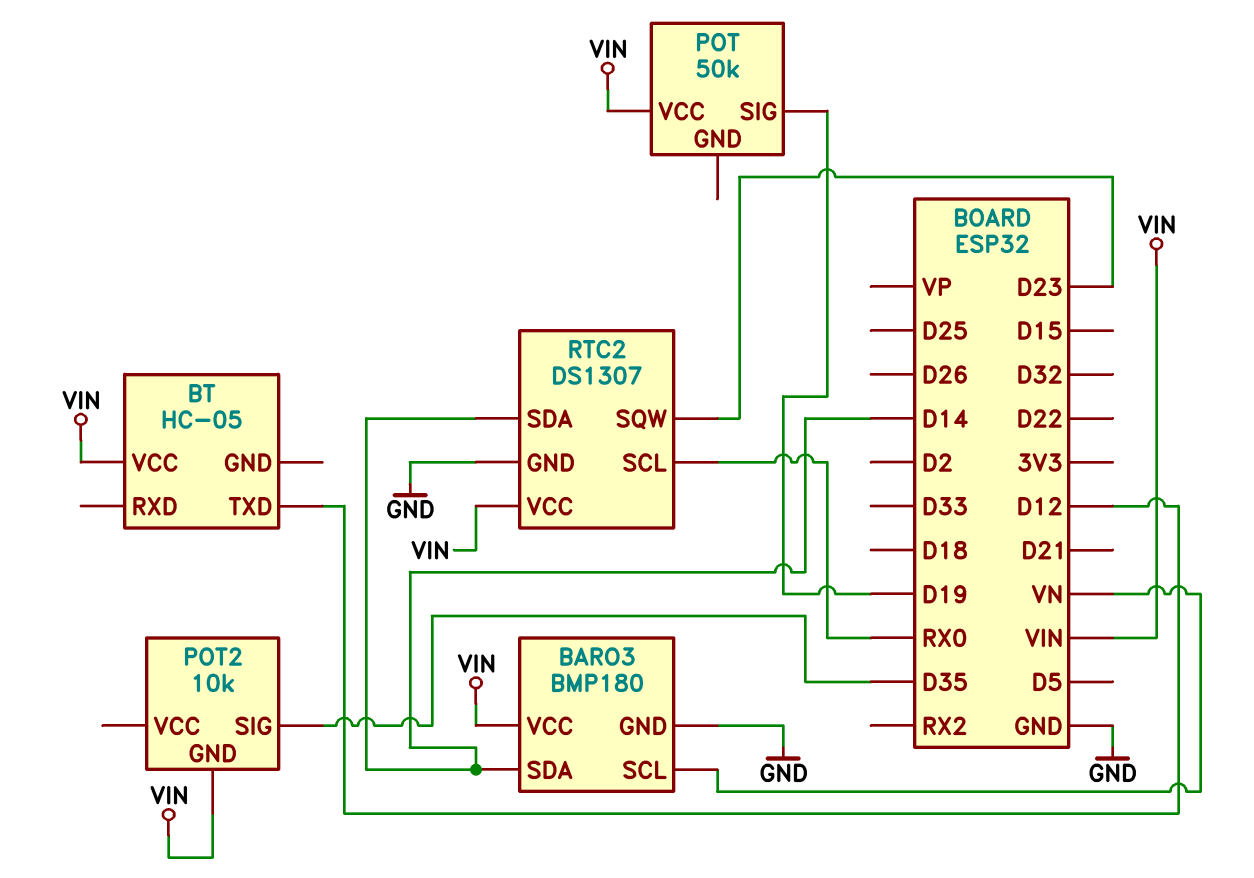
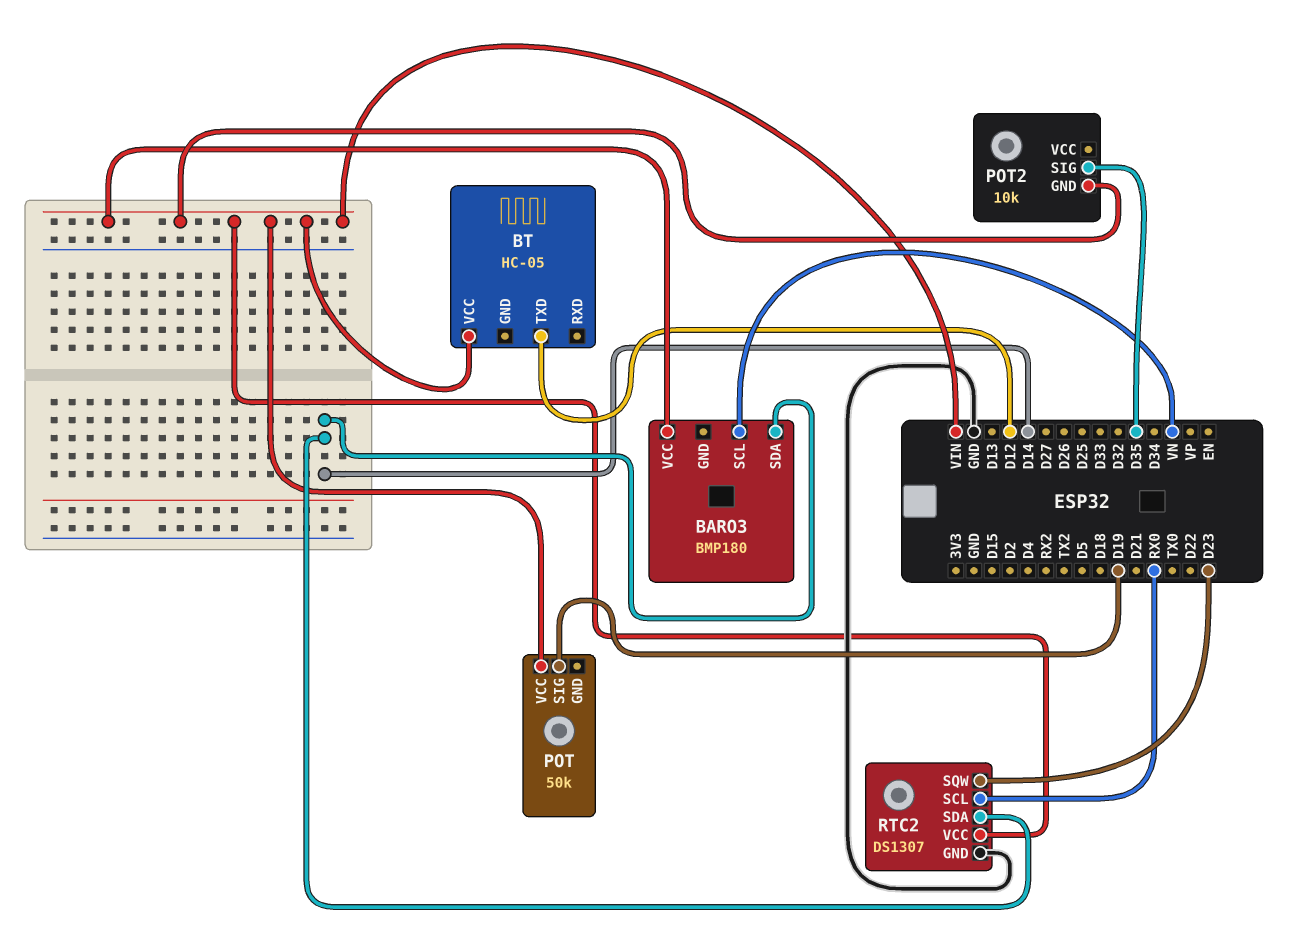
BARO3 pin GND: GND -> none

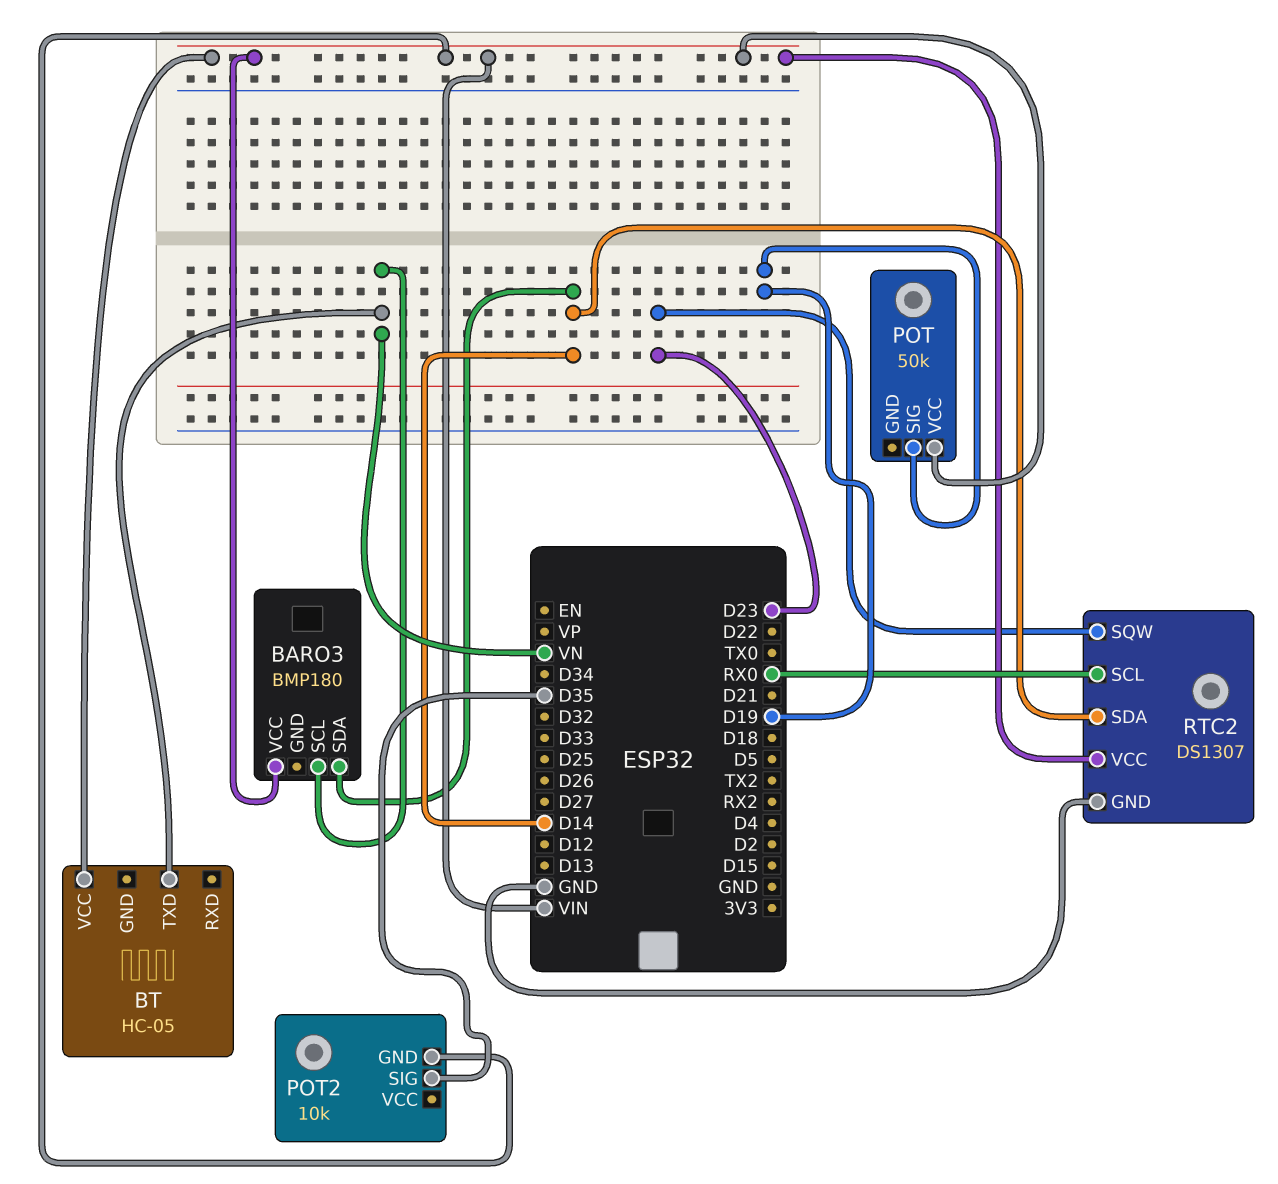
BT pin TXD: D12 -> VN

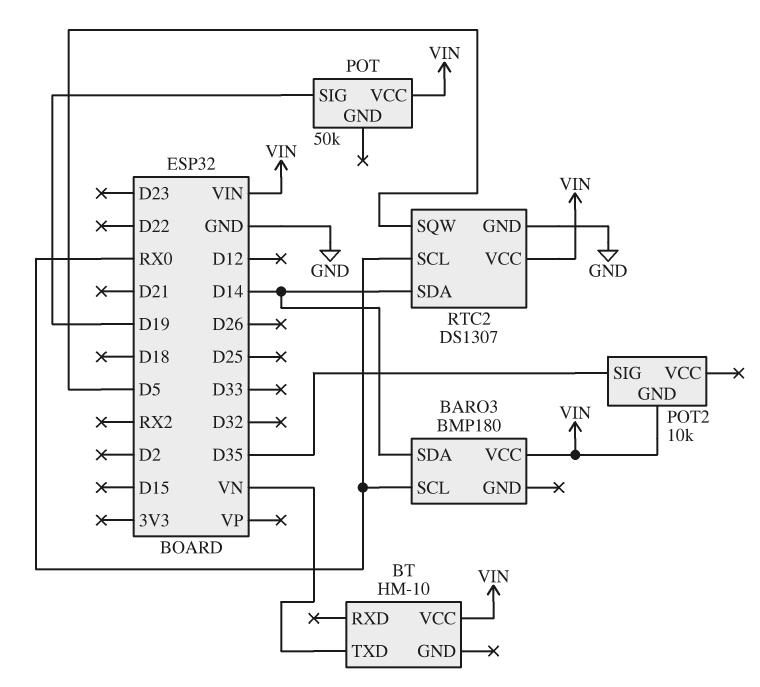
BARO3 pin SCL: VN -> RX0
BT: HC-05 -> HM-10
RTC2 pin SQW: D23 -> D5

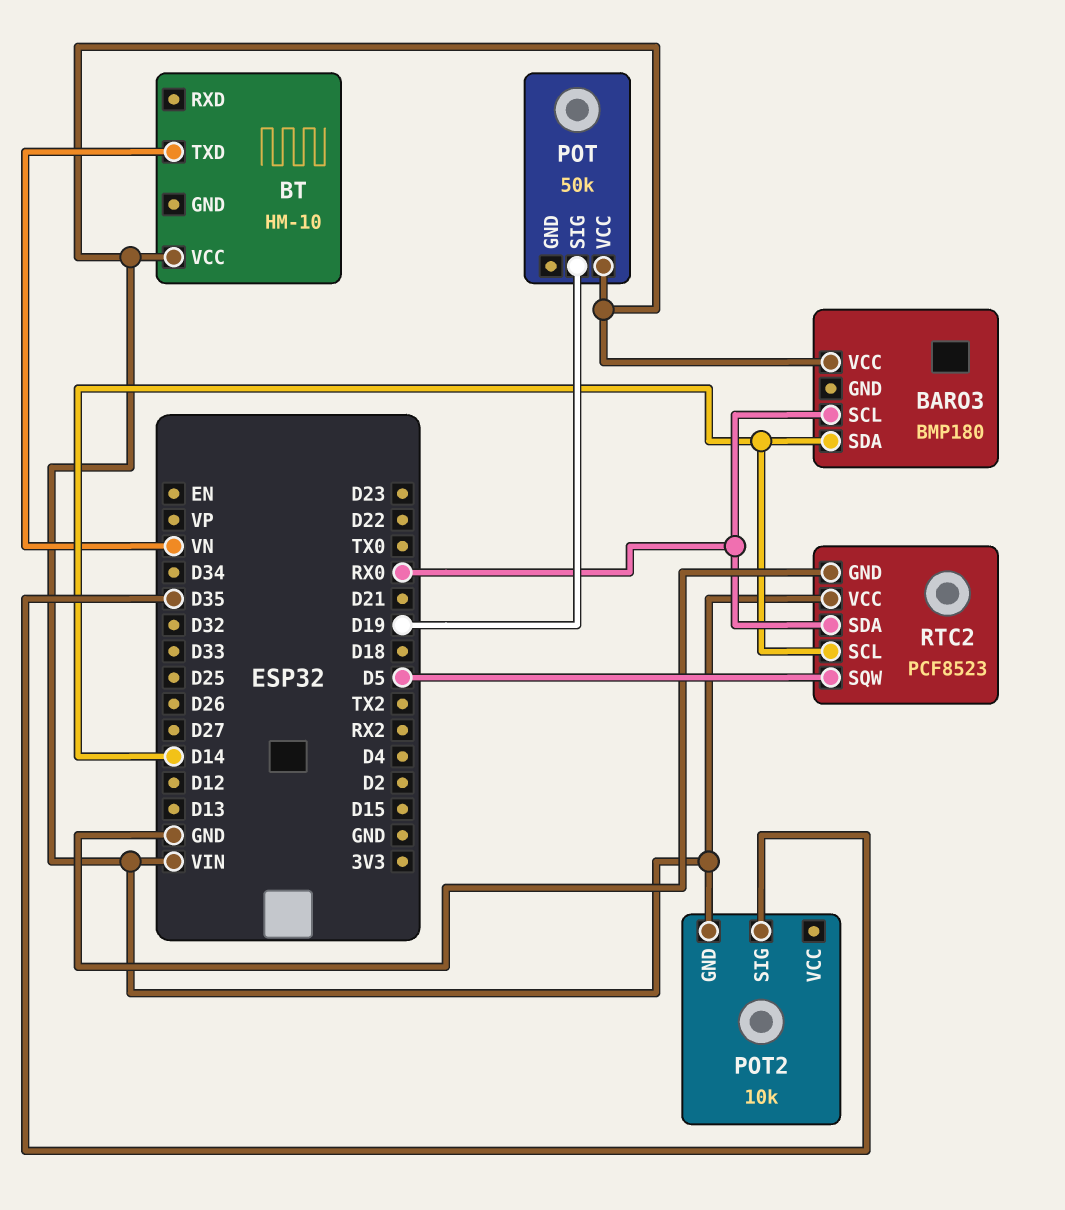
RTC2: DS1307 -> PCF8523
RTC2 pin SCL: RX0 -> D14
RTC2 pin SDA: D14 -> RX0

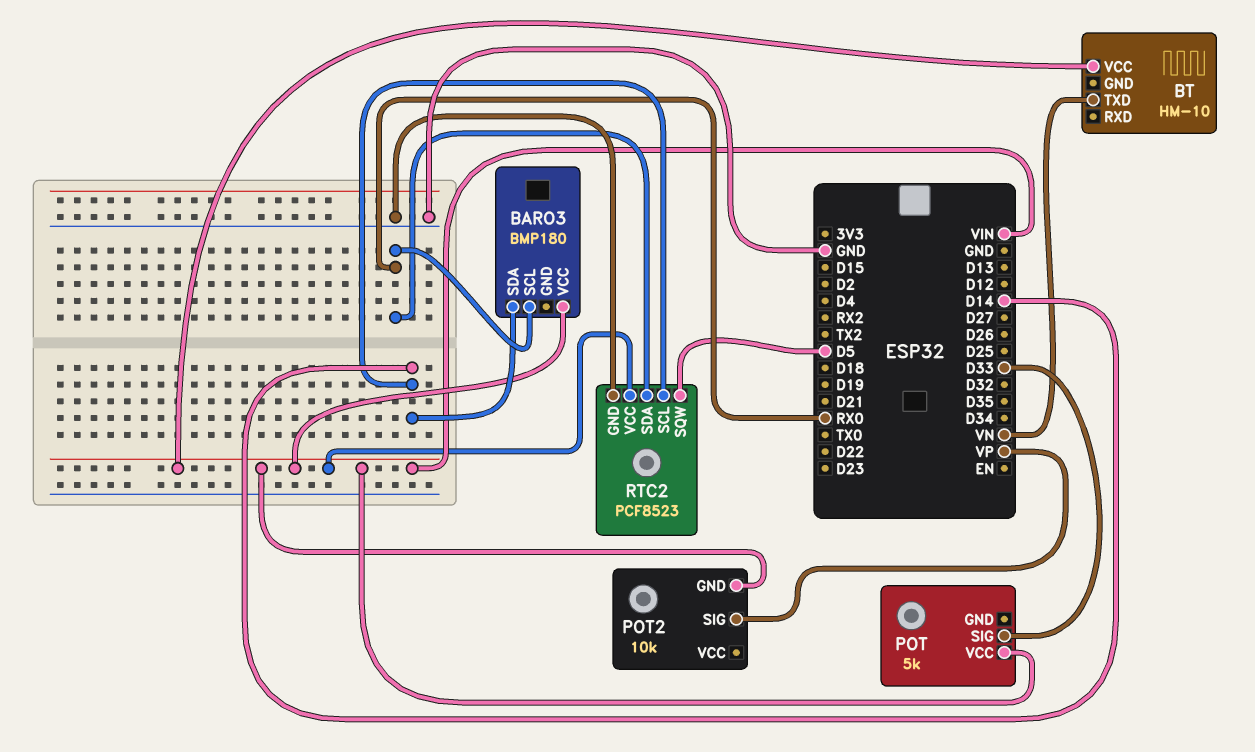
POT: 50k -> 5k
POT pin SIG: D19 -> D33
POT2 pin SIG: D35 -> VP

